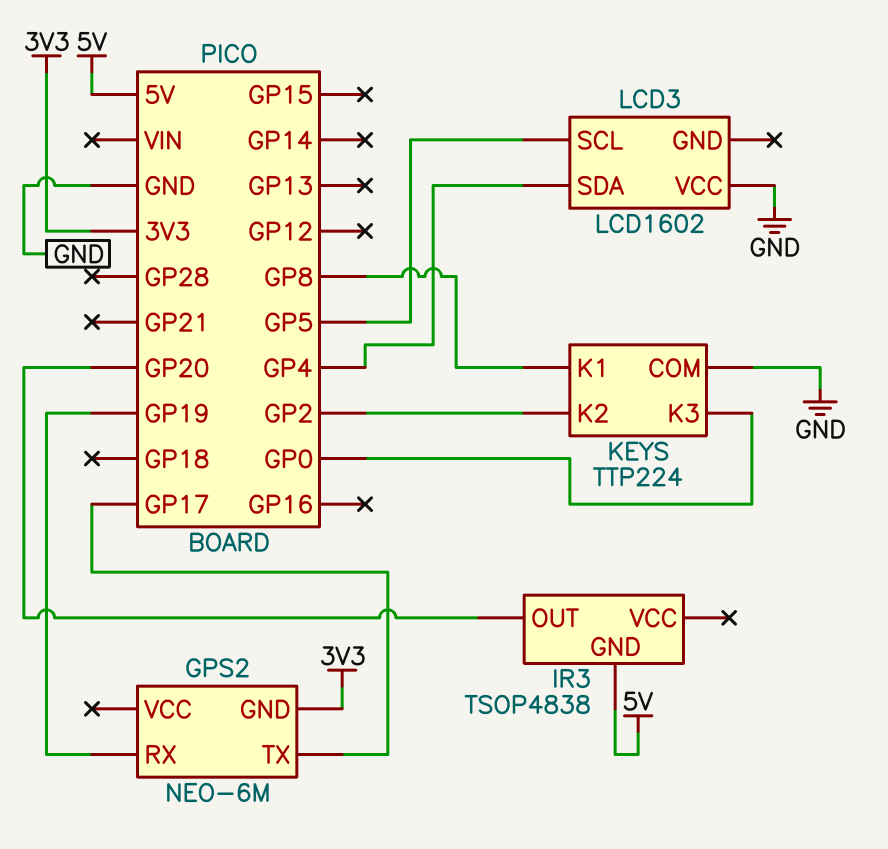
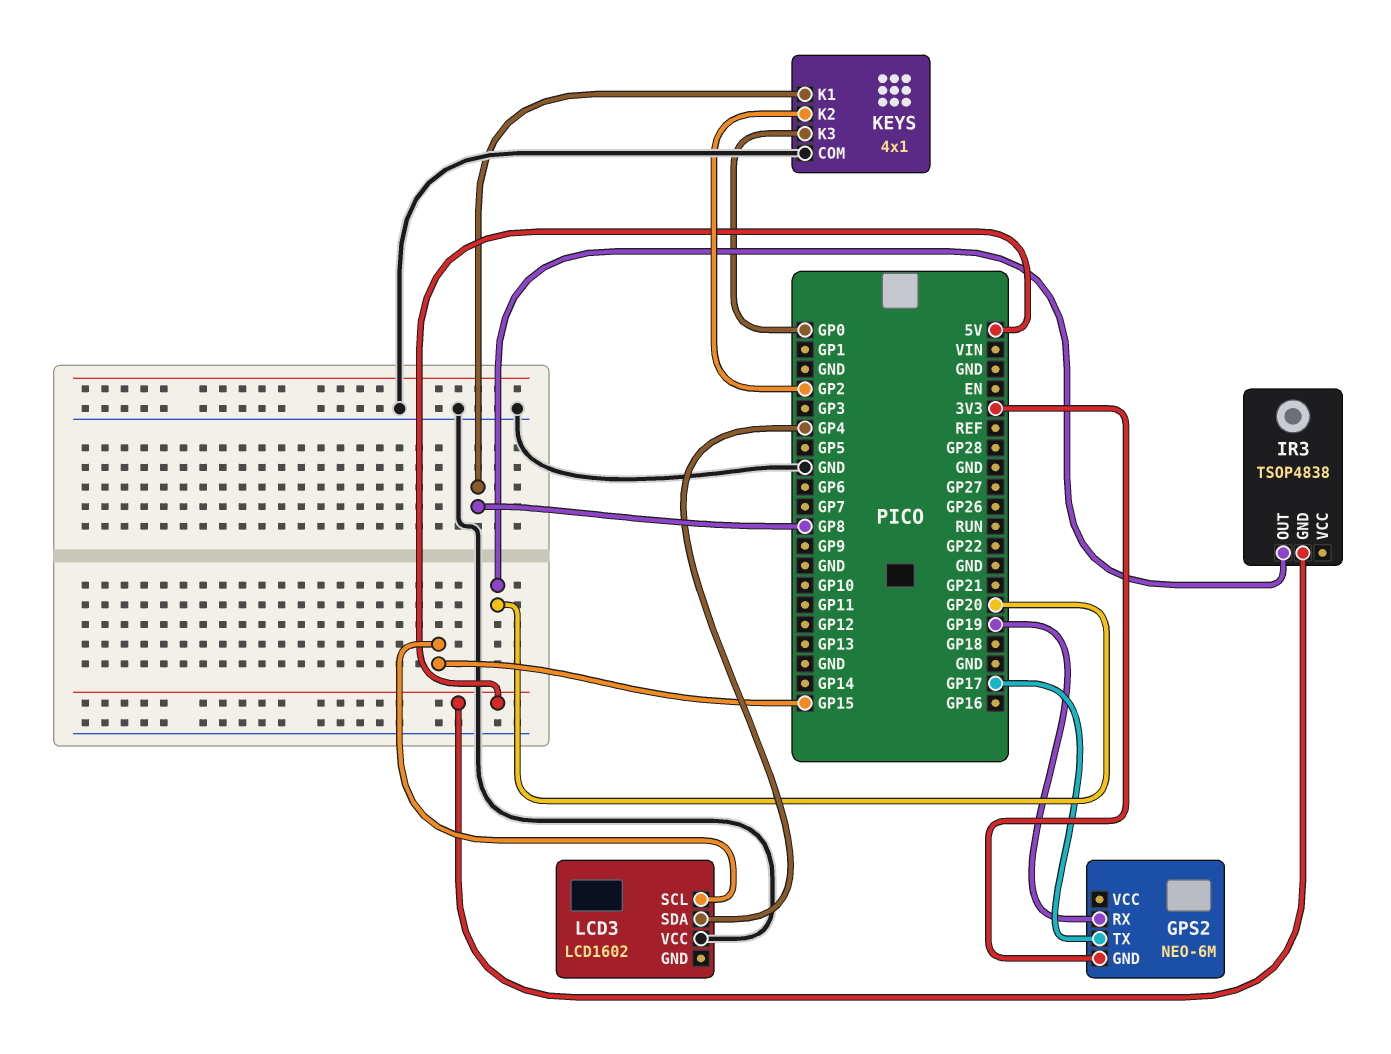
KEYS: TTP224 -> 4x1
LCD3 pin SCL: GP5 -> GP15

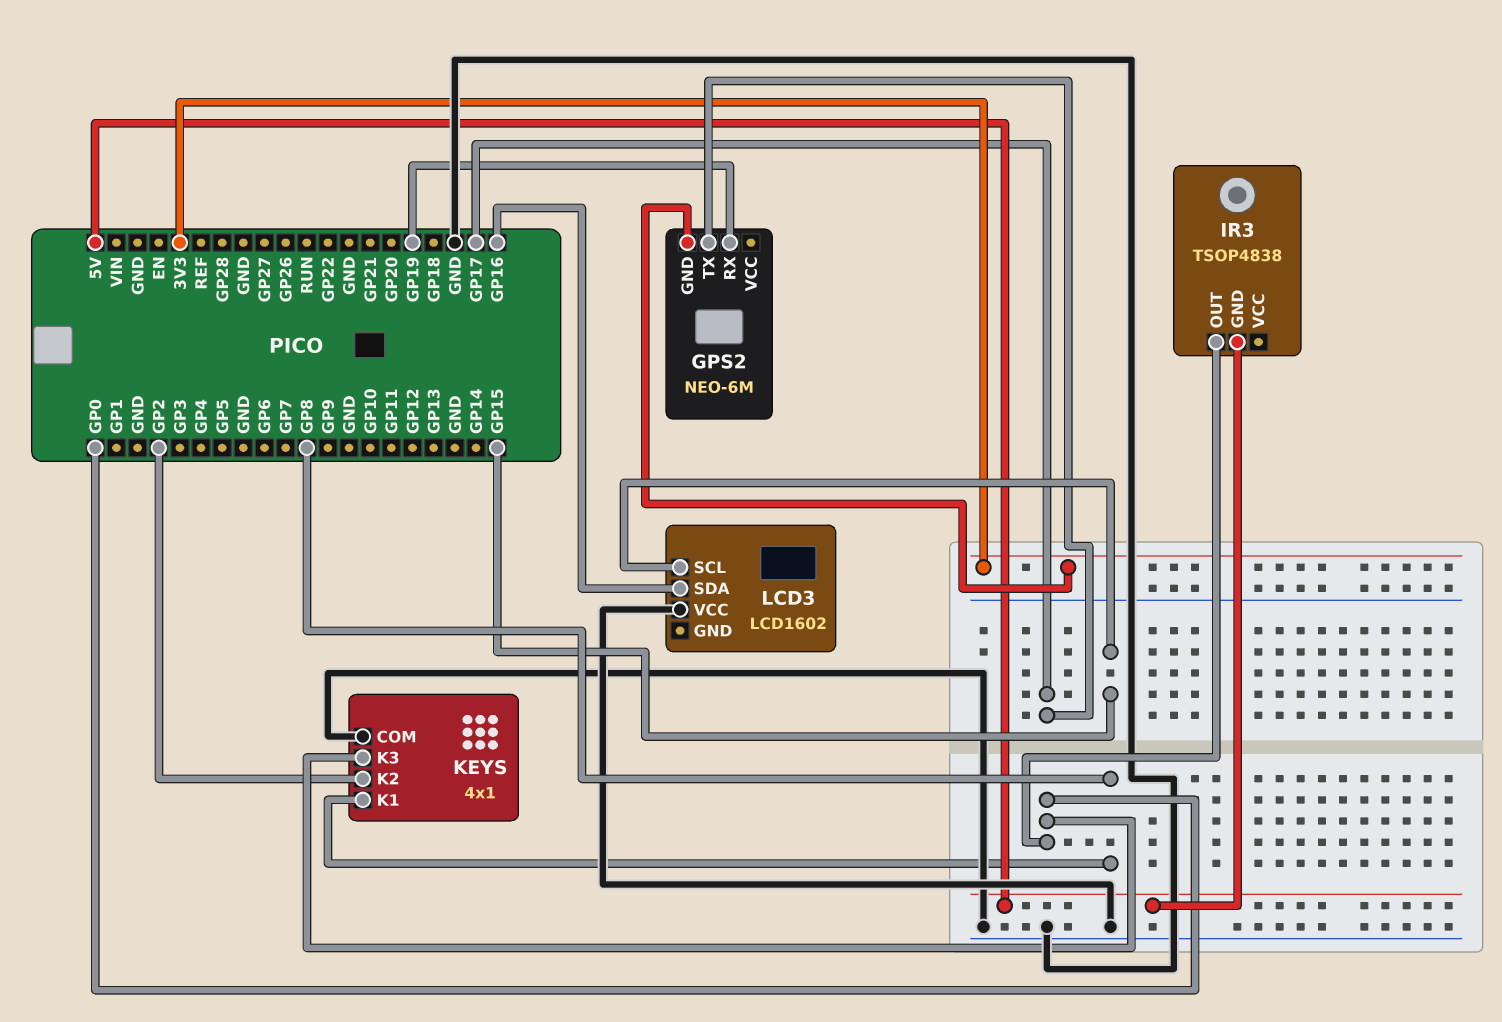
IR3 pin OUT: GP20 -> GP0
LCD3 pin SDA: GP4 -> GP16

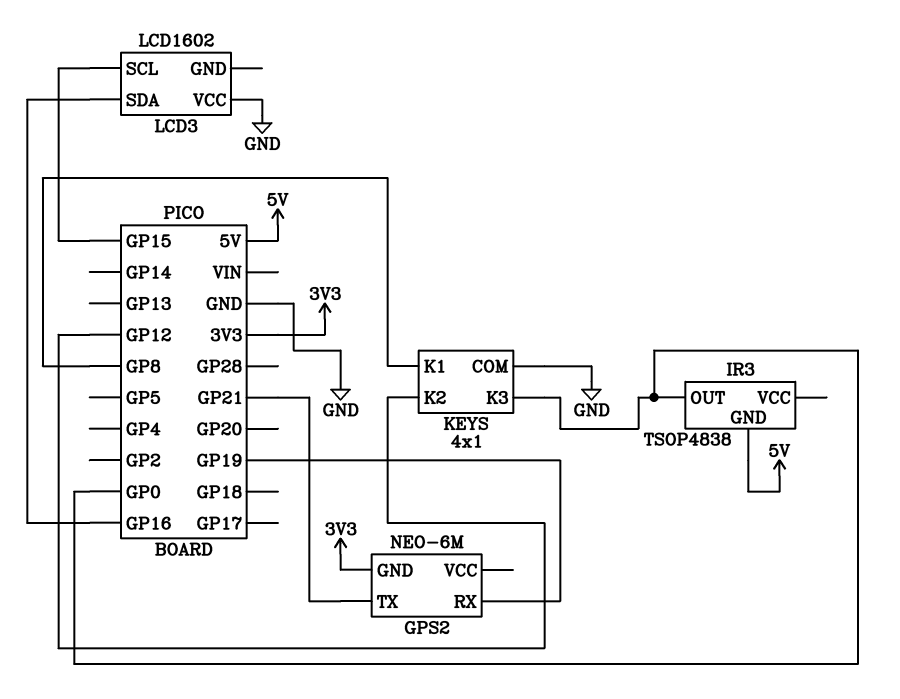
GPS2 pin TX: GP17 -> GP21
KEYS pin K2: GP2 -> GP12

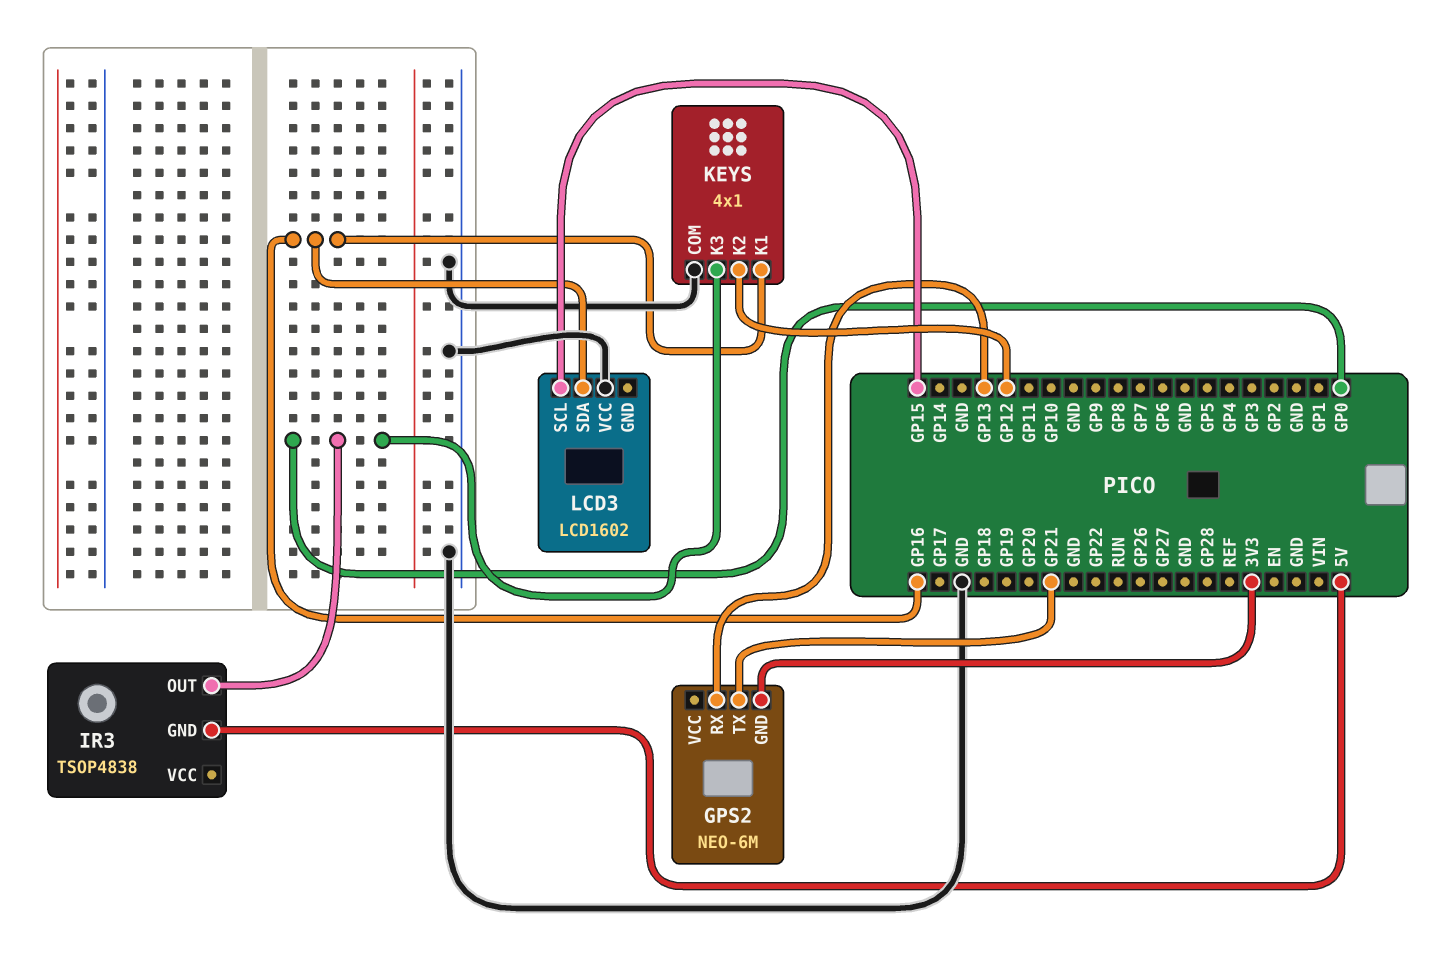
GPS2 pin RX: GP19 -> GP13
KEYS pin K1: GP8 -> GP16

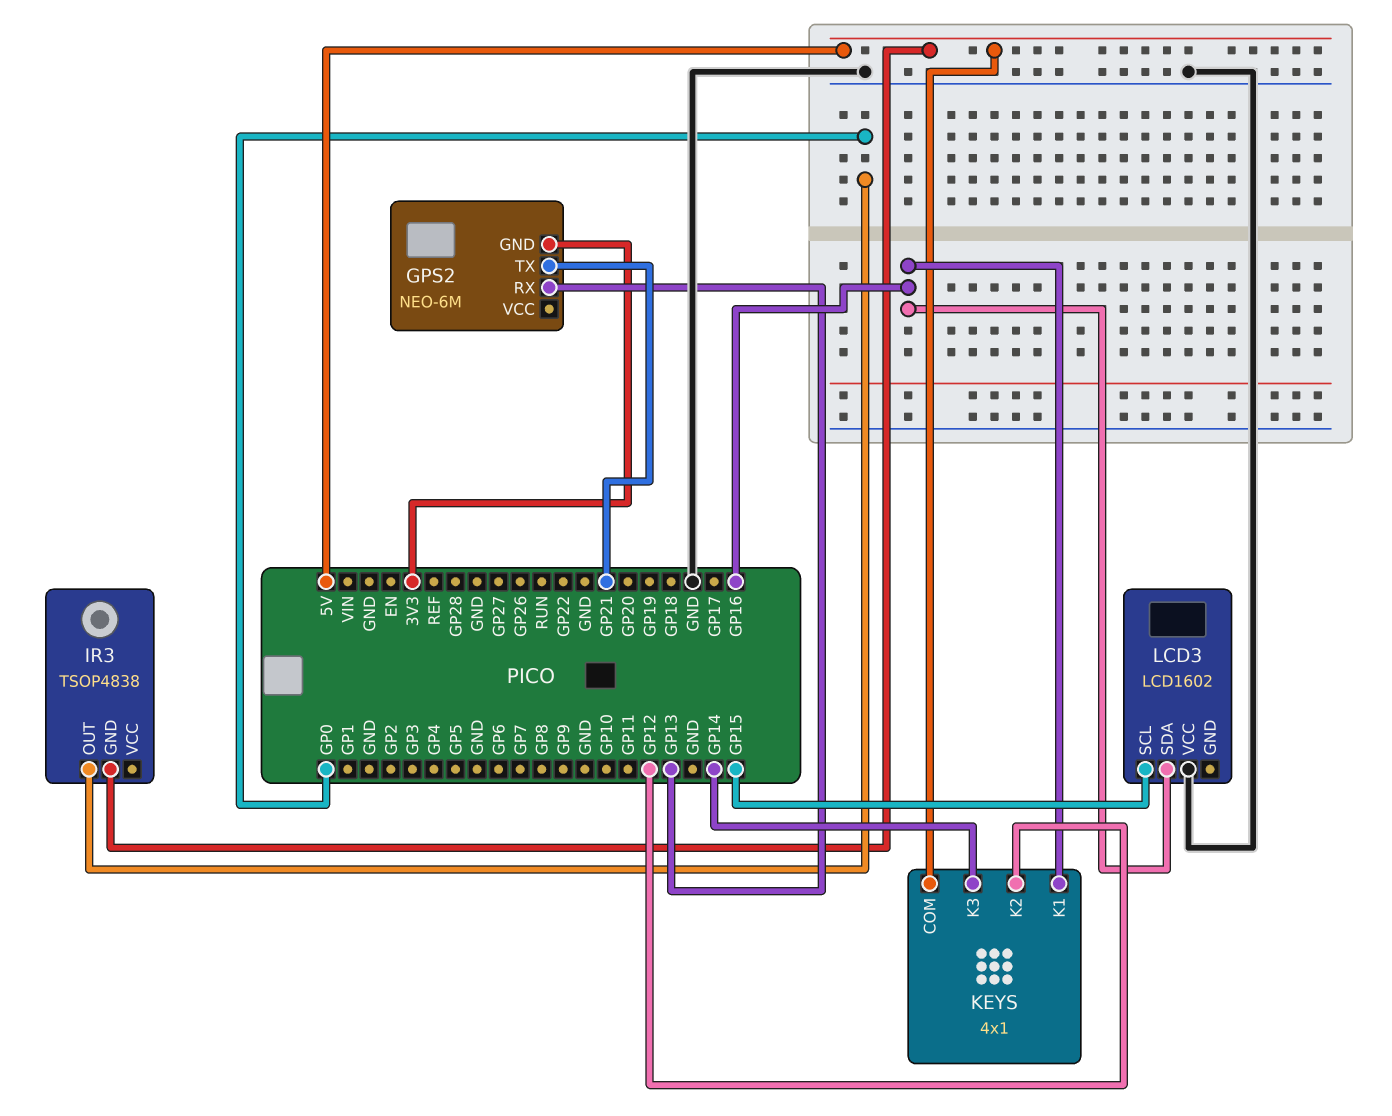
KEYS pin COM: GND -> 5V
KEYS pin K3: GP0 -> GP14

